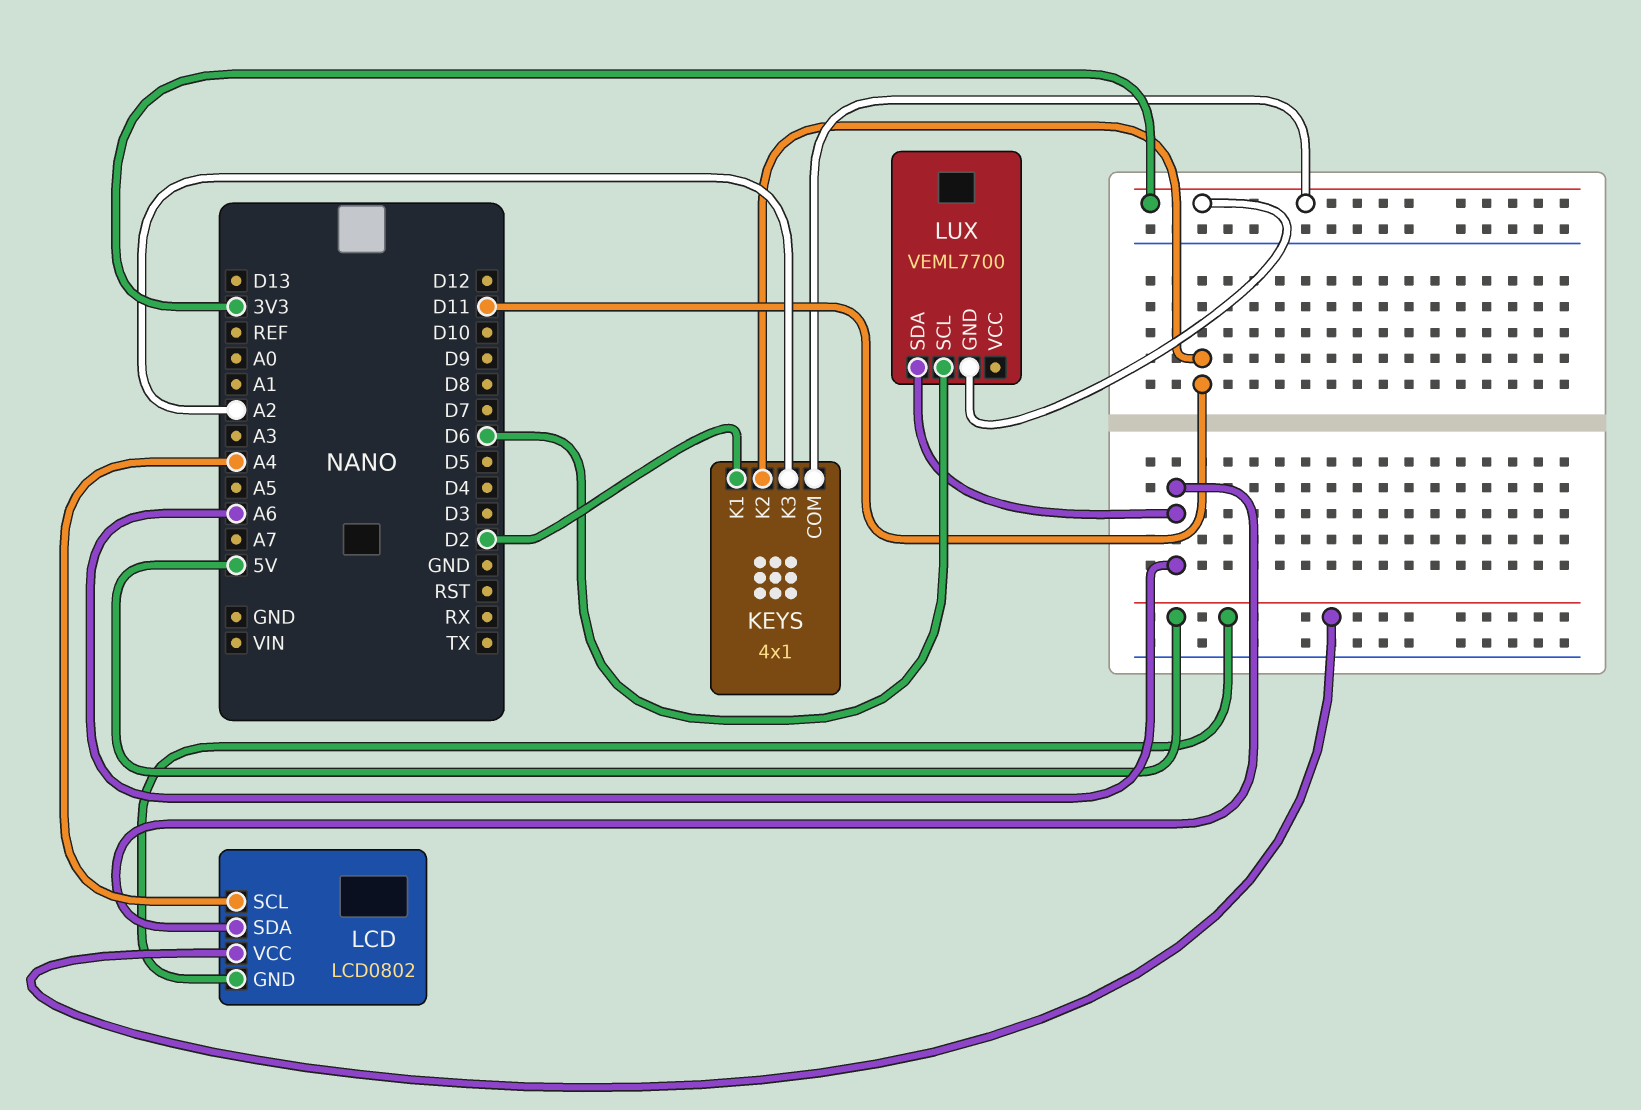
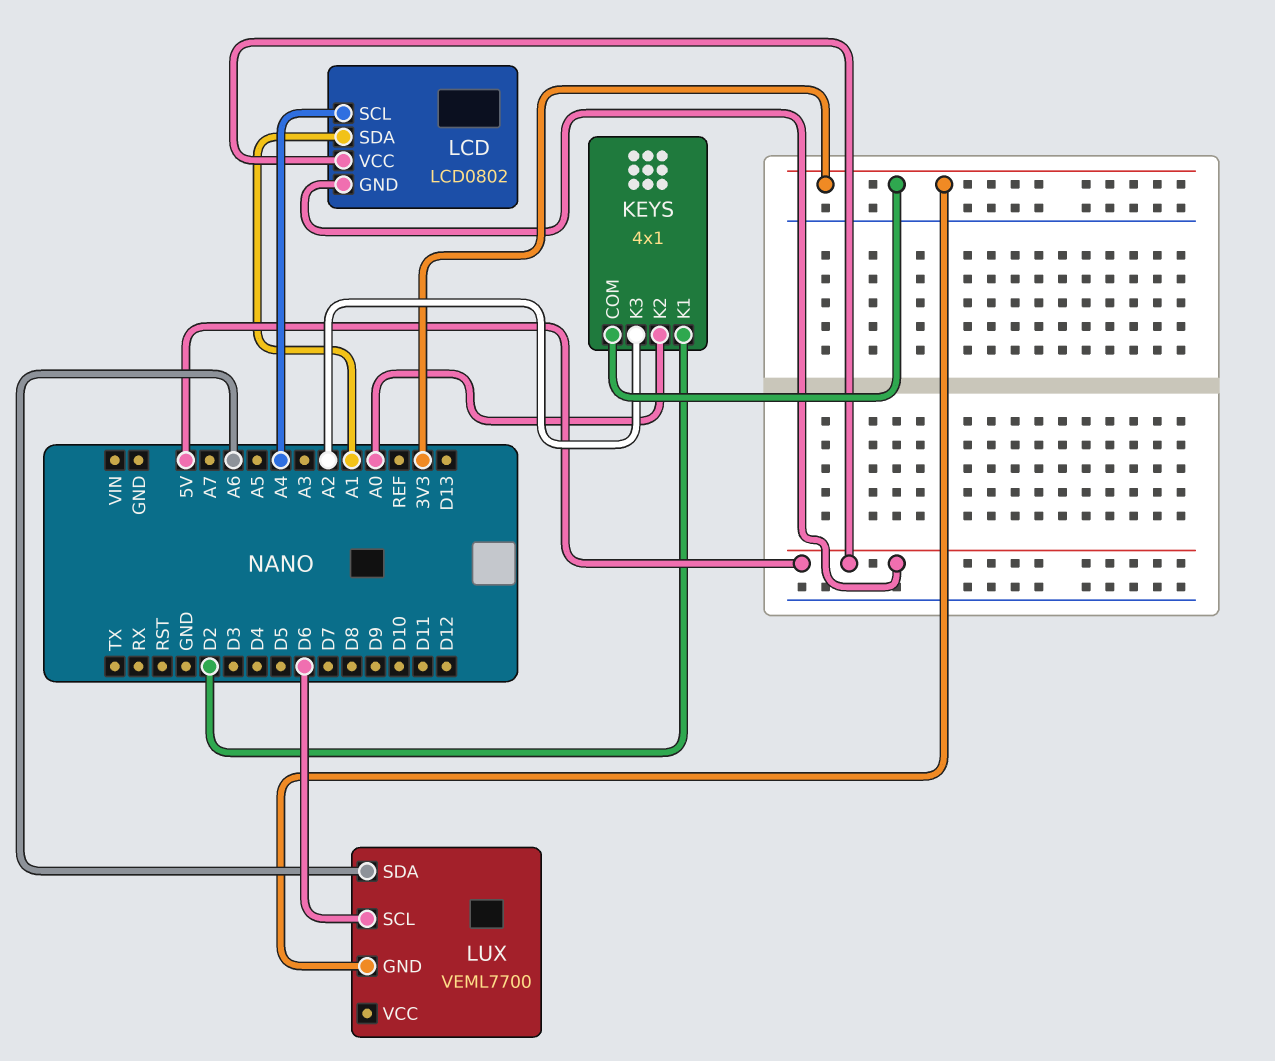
KEYS pin K2: D11 -> A0
LCD pin SDA: A6 -> A1

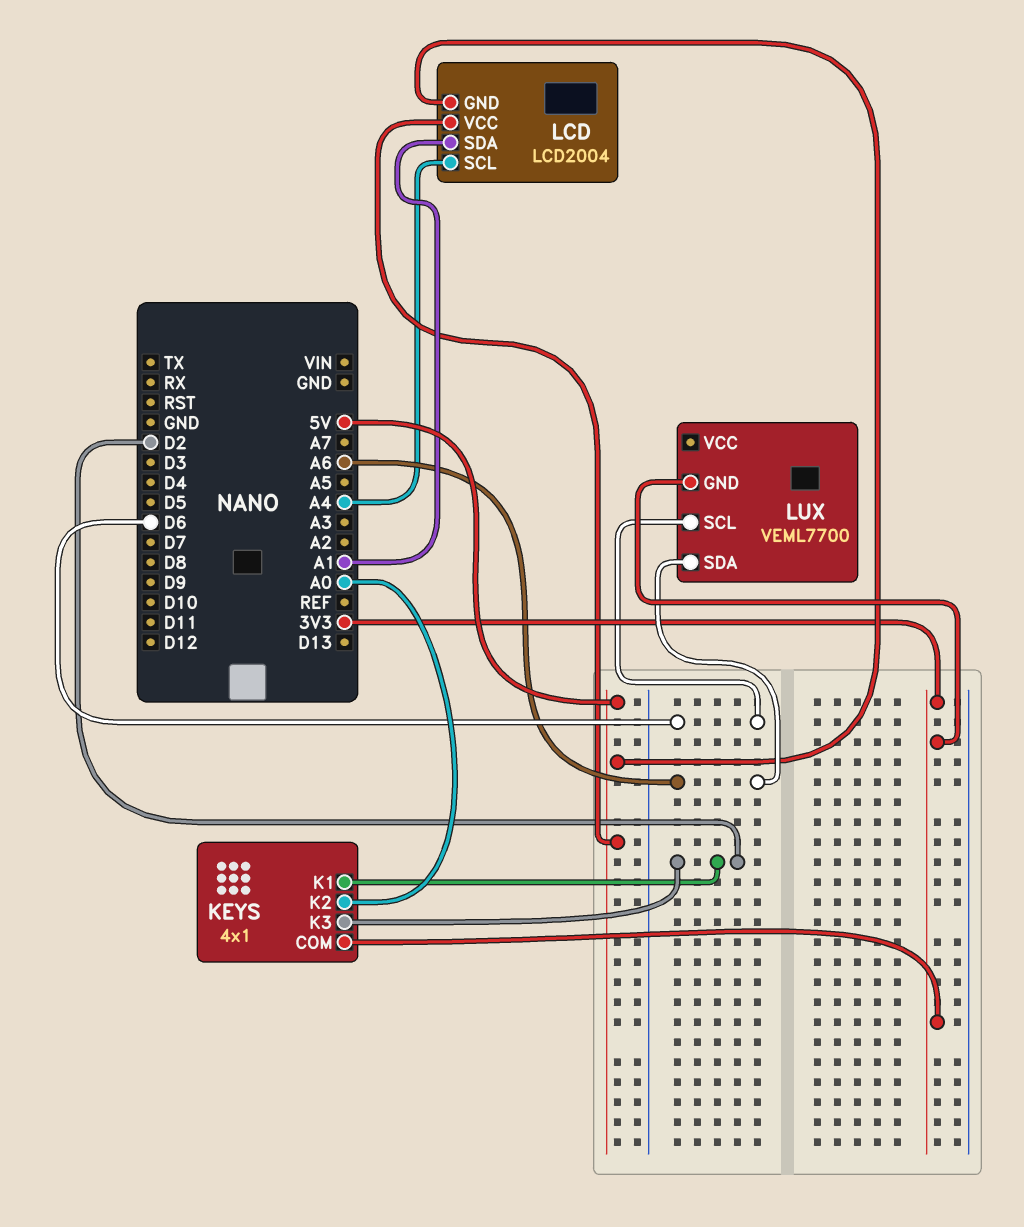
KEYS pin K3: A2 -> D2
LCD: LCD0802 -> LCD2004

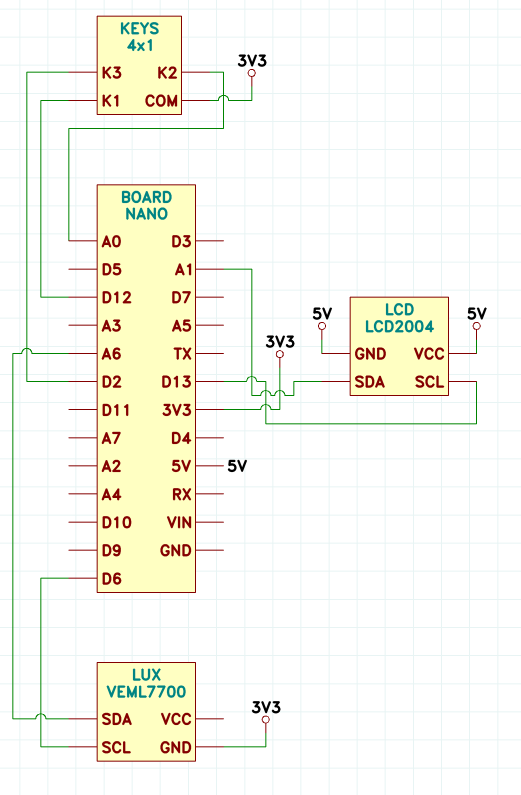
KEYS pin K1: D2 -> D12
LCD pin SCL: A4 -> D13

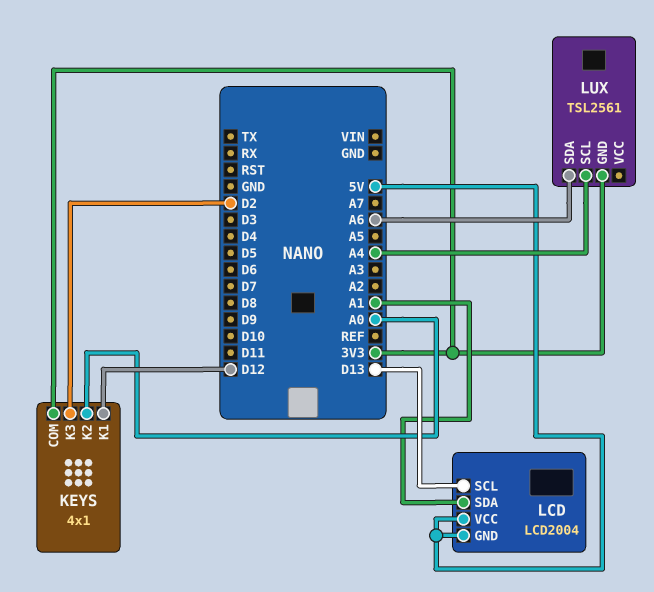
LUX: VEML7700 -> TSL2561
LUX pin SCL: D6 -> A4

